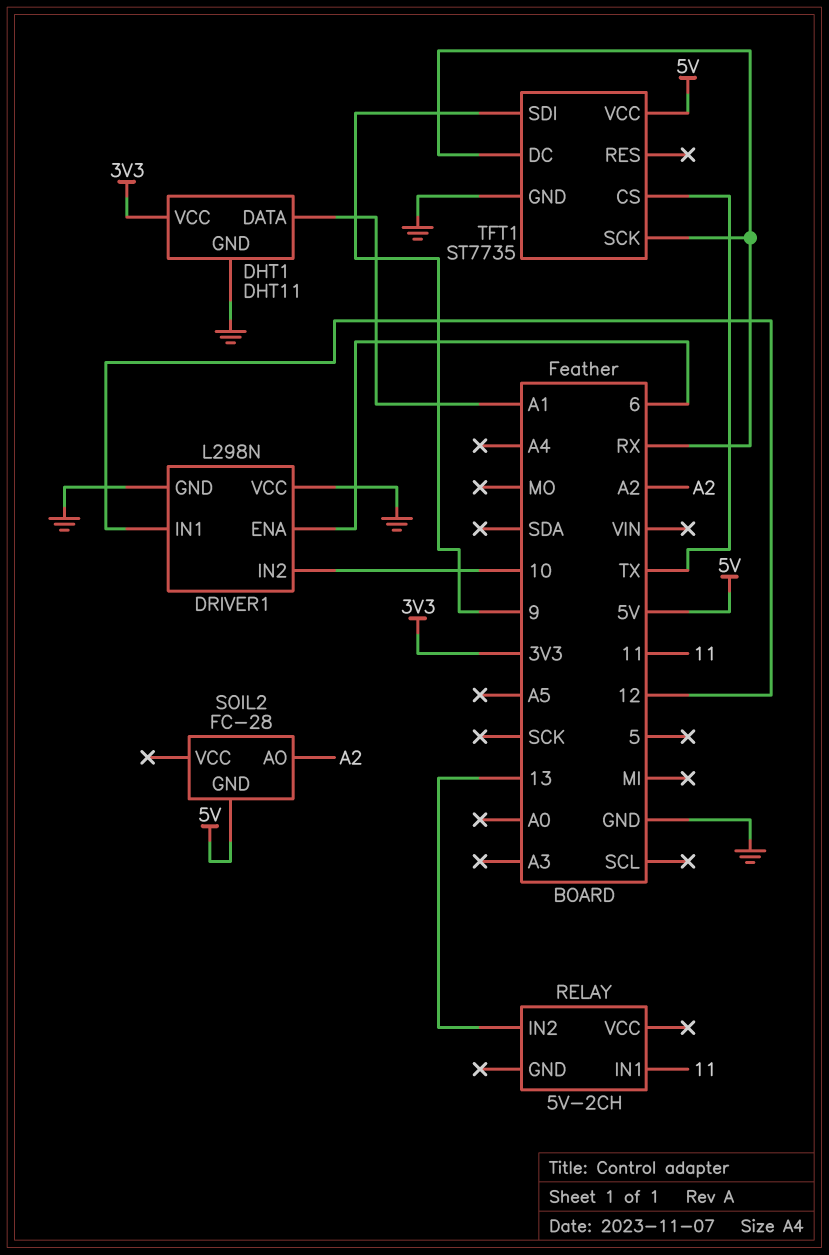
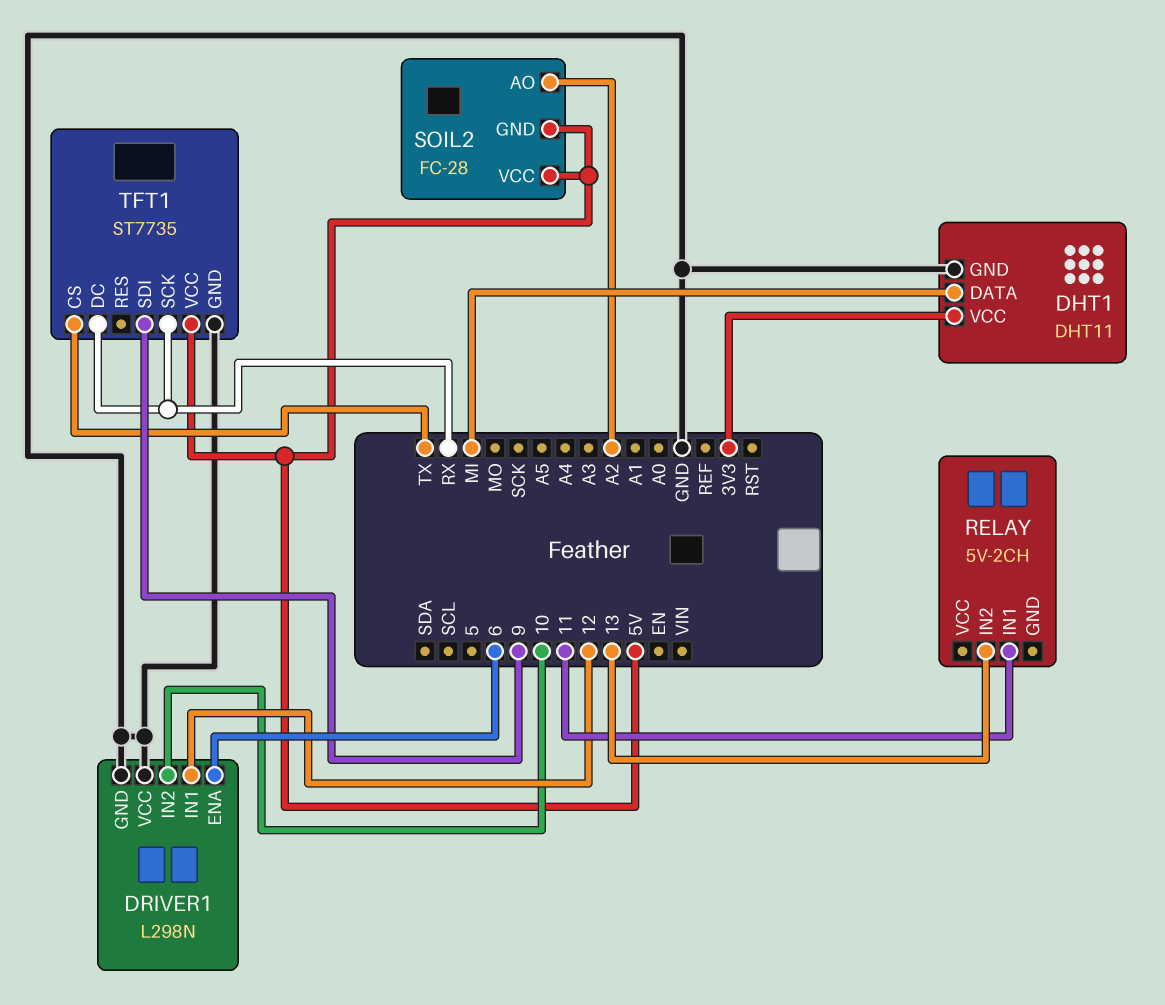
DHT1 pin DATA: A1 -> MI
SOIL2 pin VCC: none -> 5V

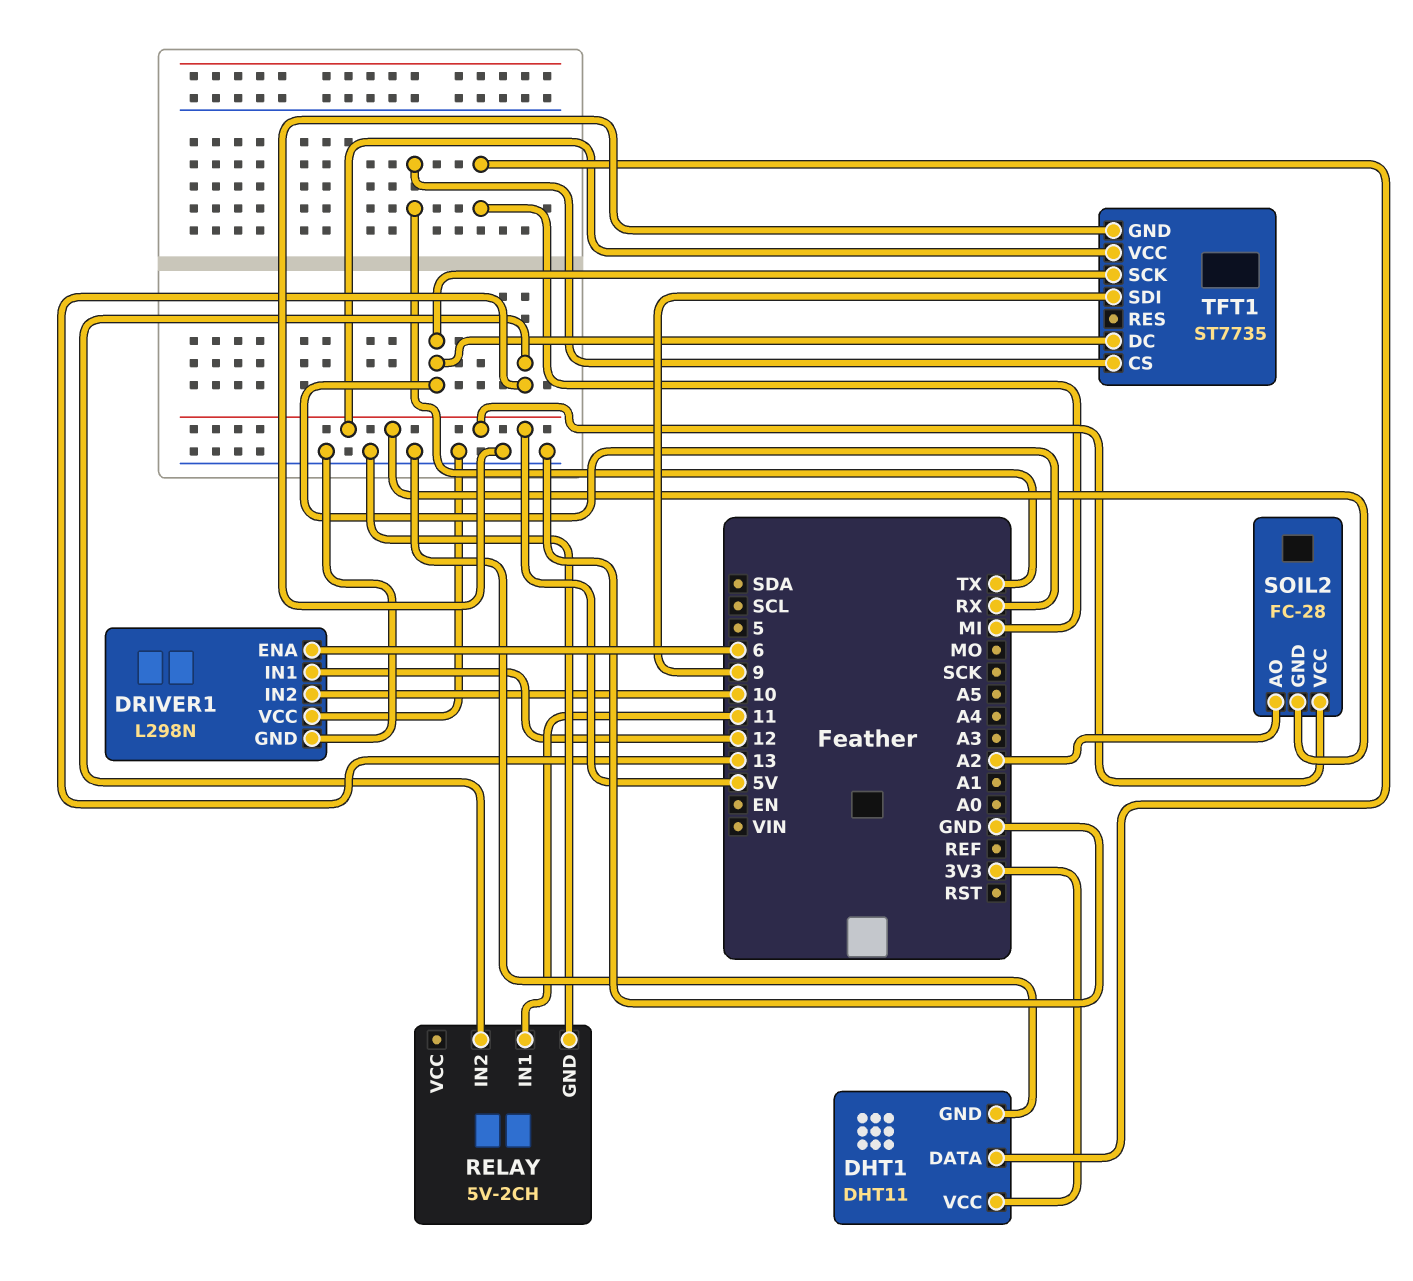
RELAY pin GND: none -> GND

